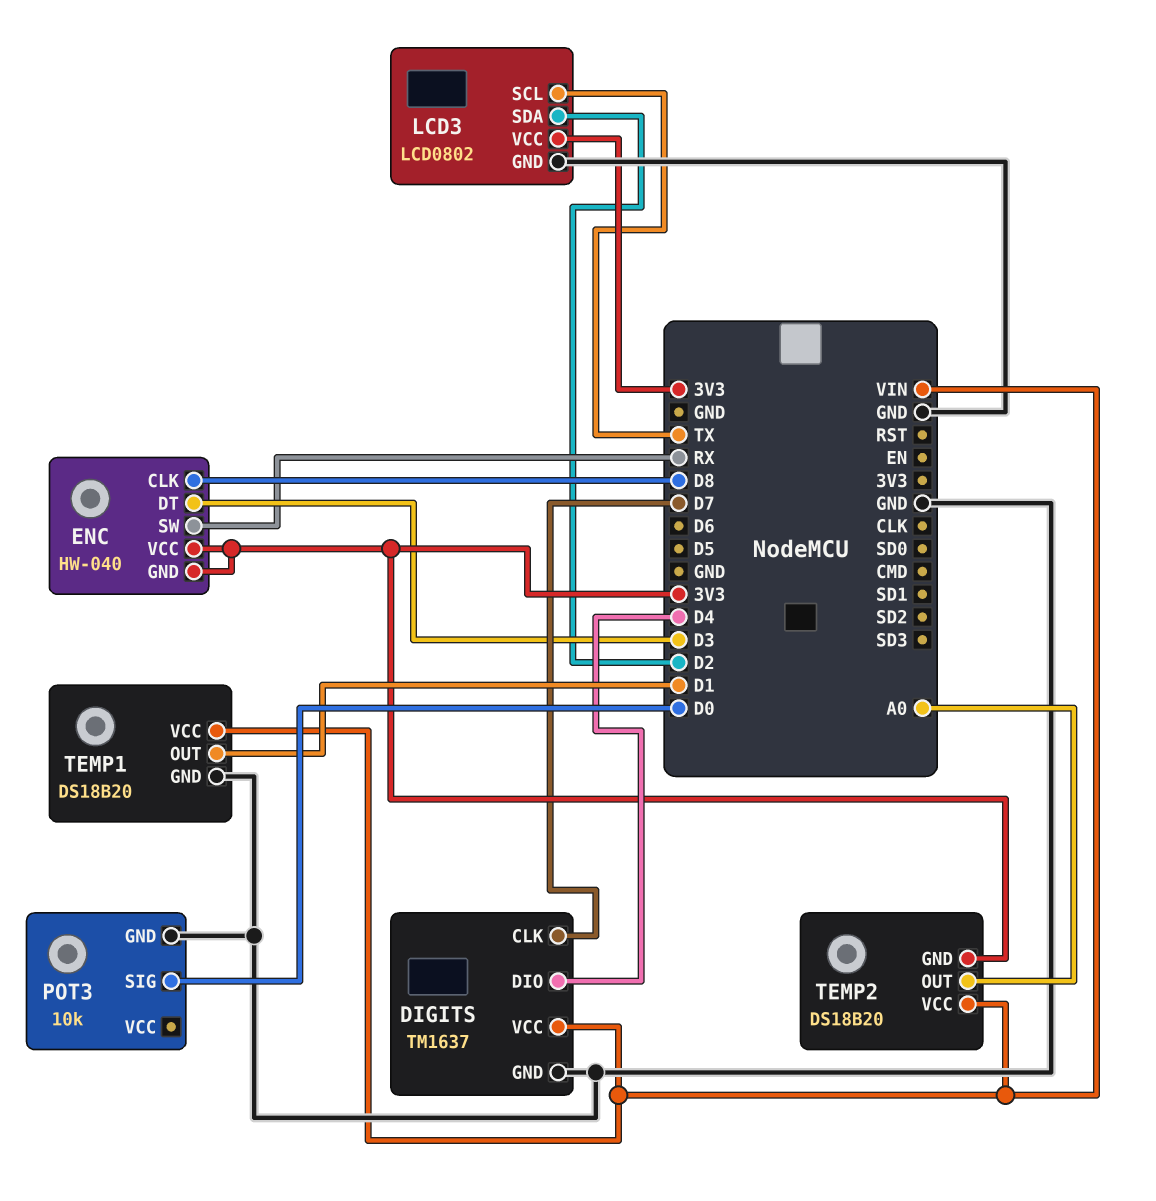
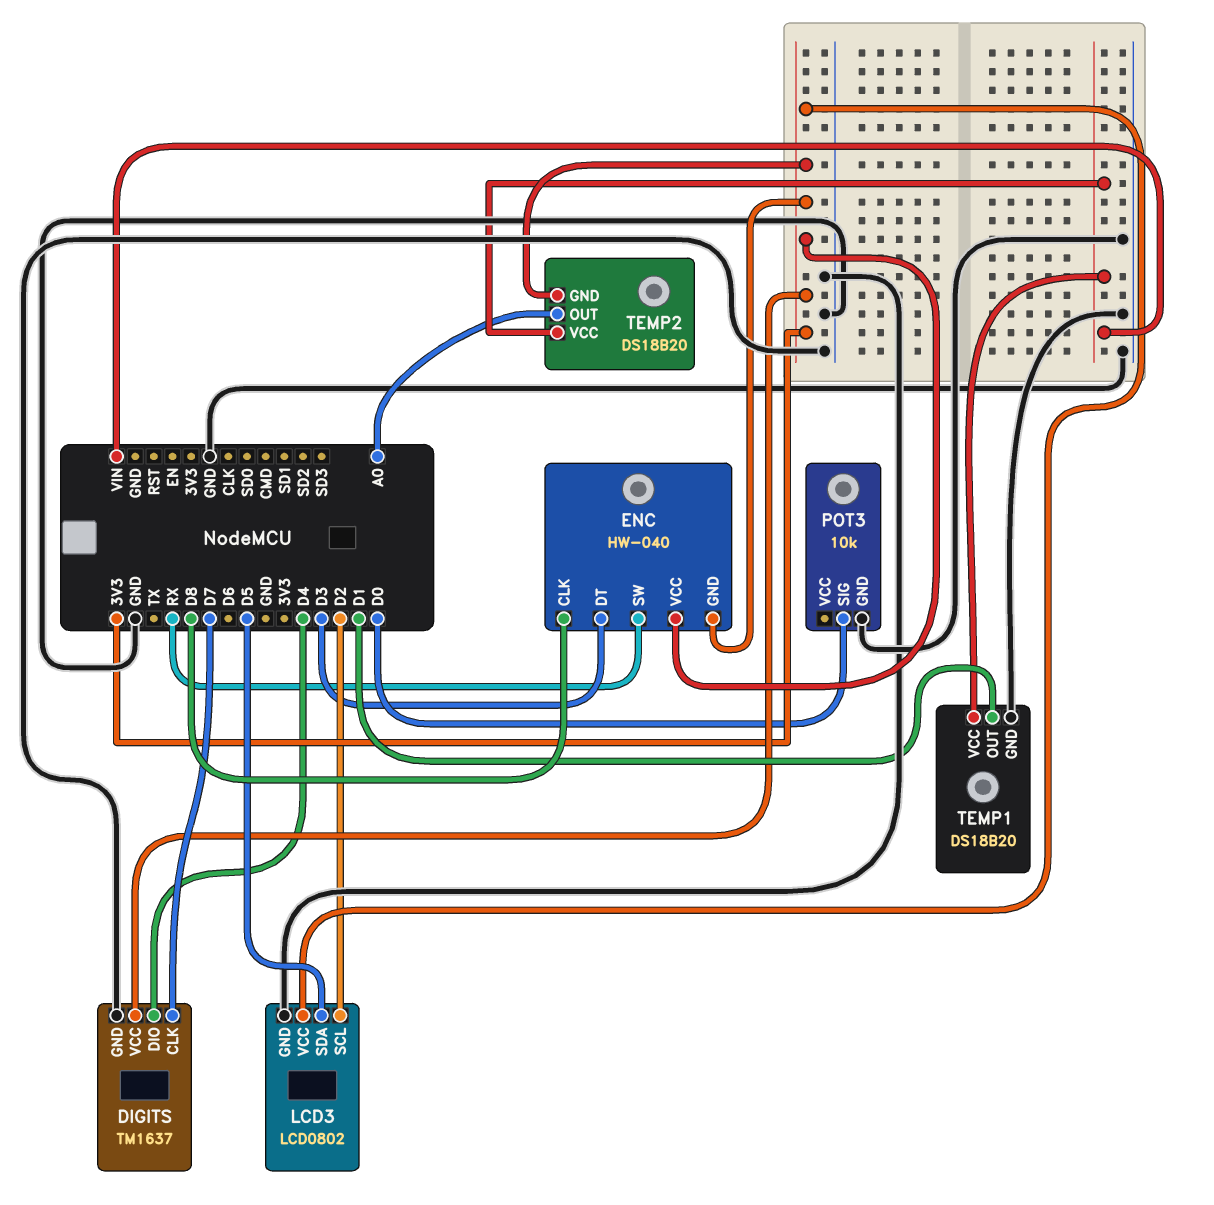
DIGITS pin VCC: VIN -> 3V3
LCD3 pin SCL: TX -> D2
LCD3 pin SDA: D2 -> D5

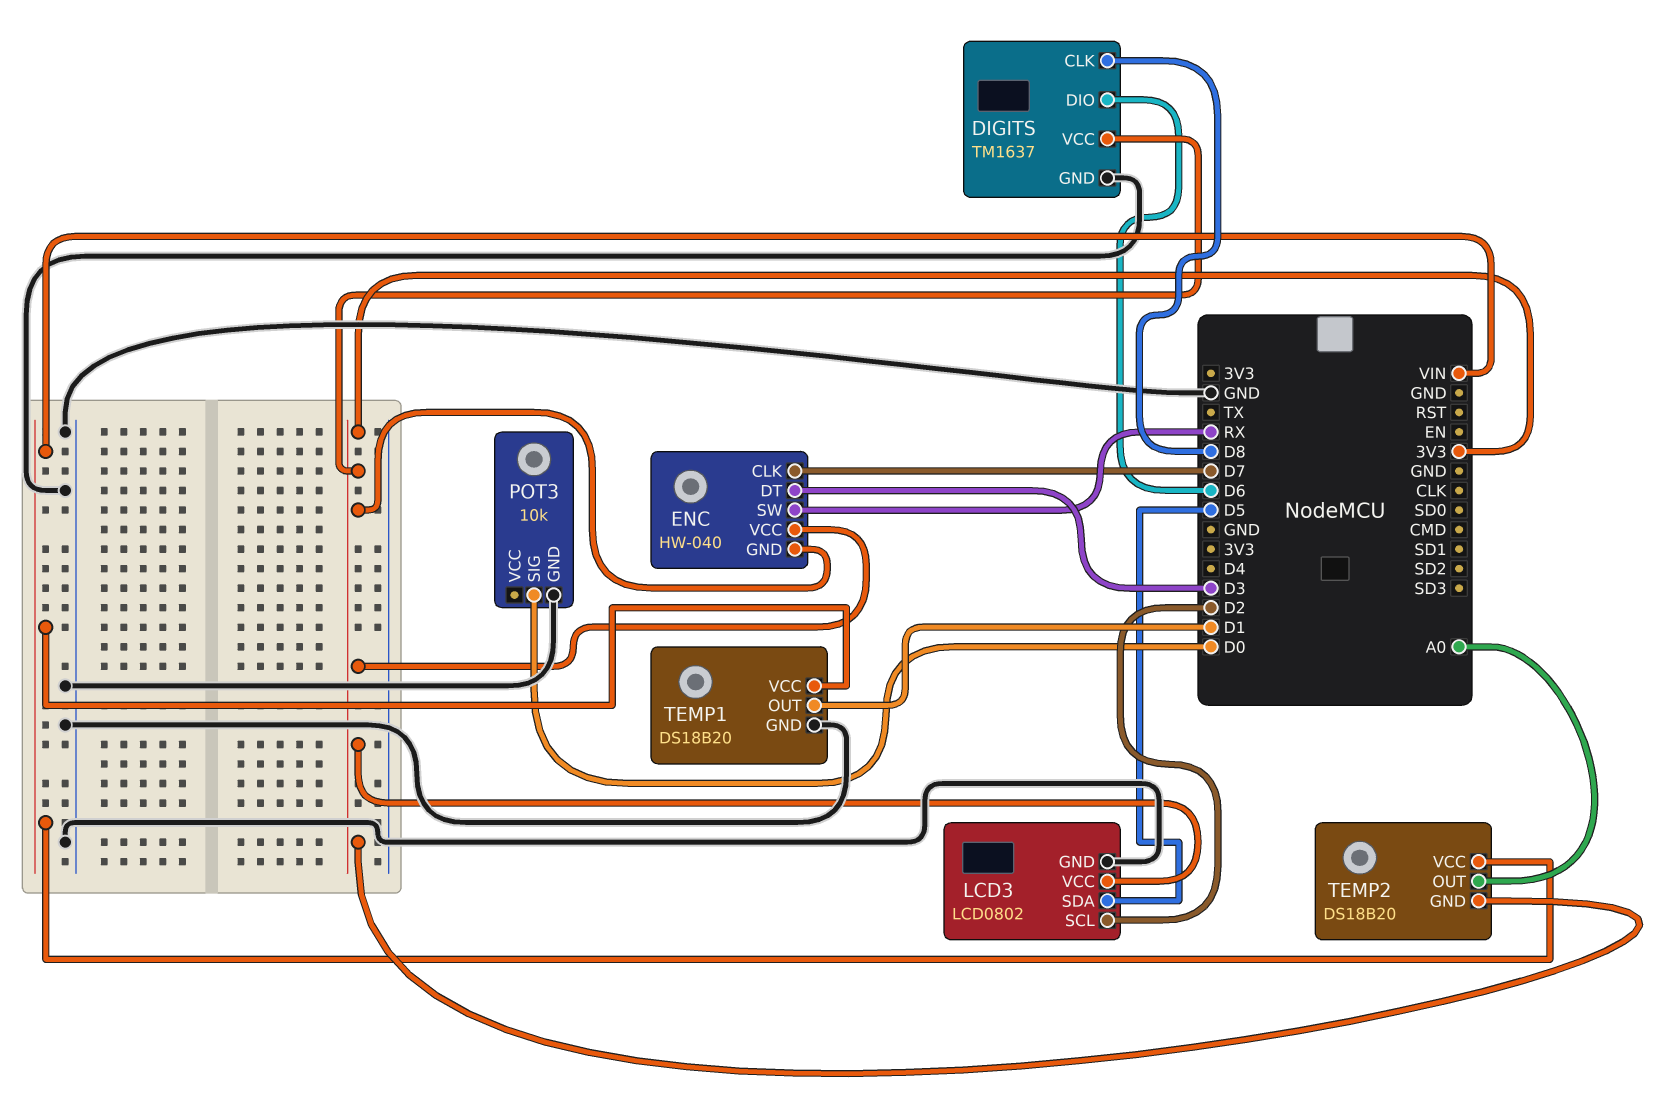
DIGITS pin CLK: D7 -> D8
DIGITS pin DIO: D4 -> D6
ENC pin CLK: D8 -> D7

